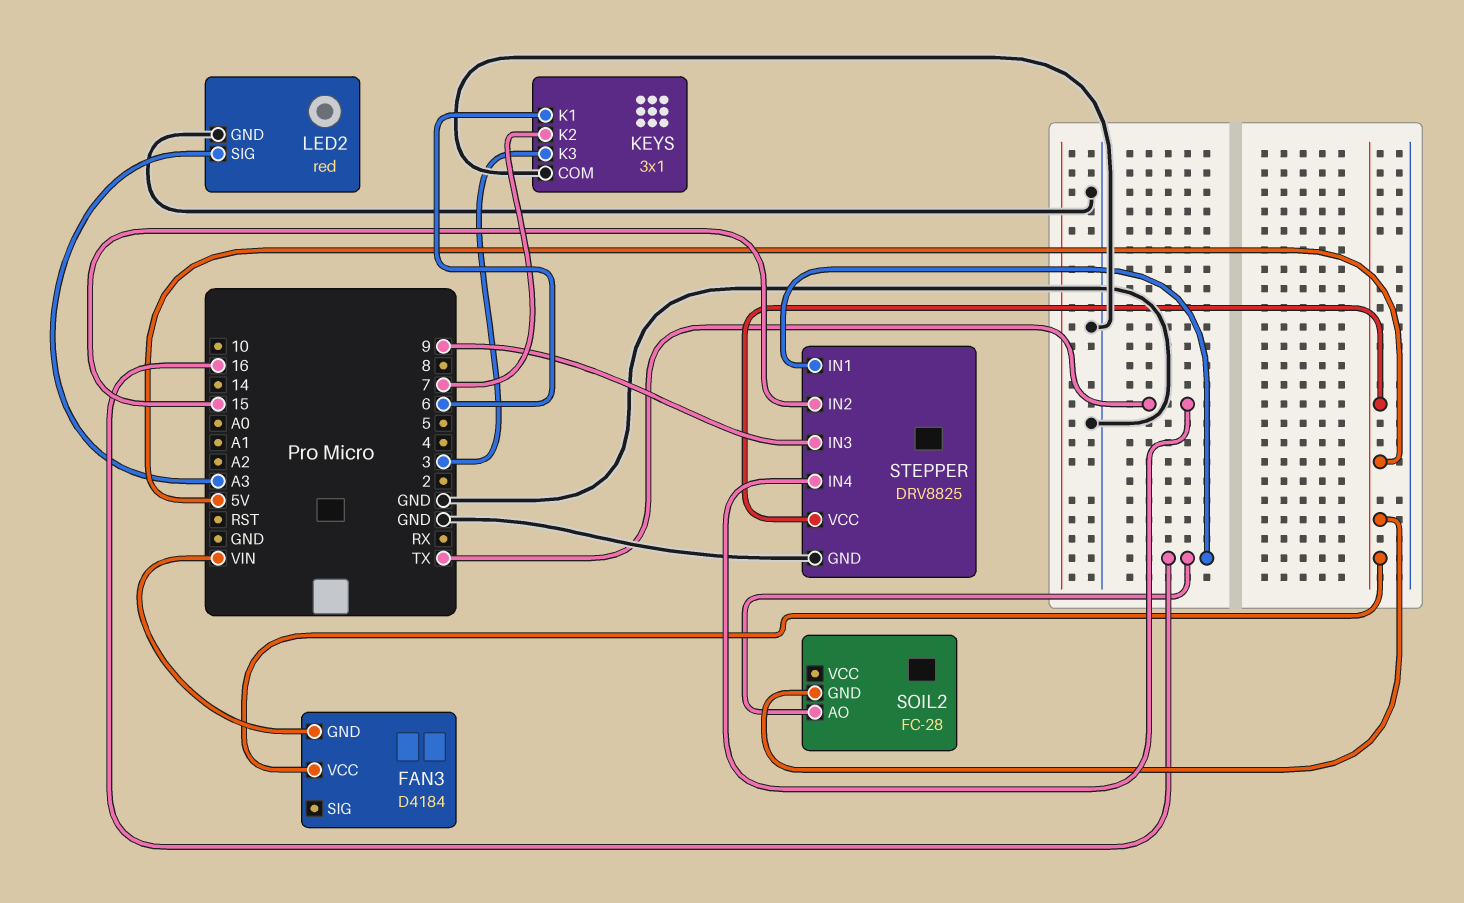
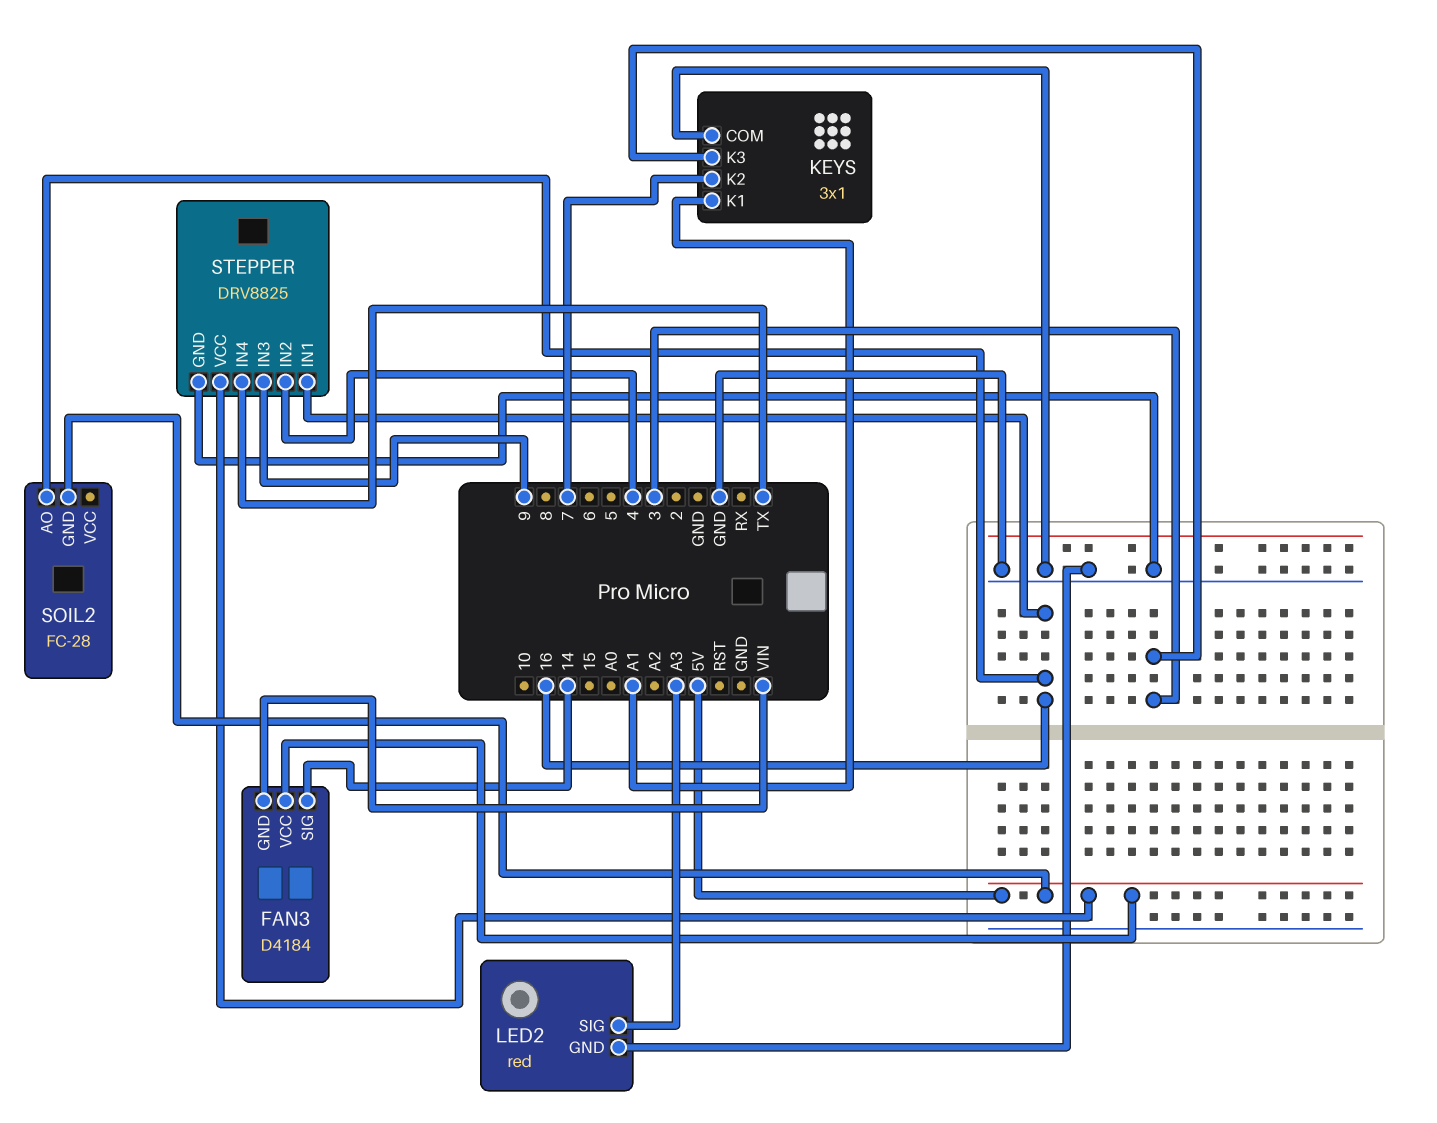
FAN3 pin SIG: none -> 14
KEYS pin K1: 6 -> A1
STEPPER pin IN2: 15 -> 4

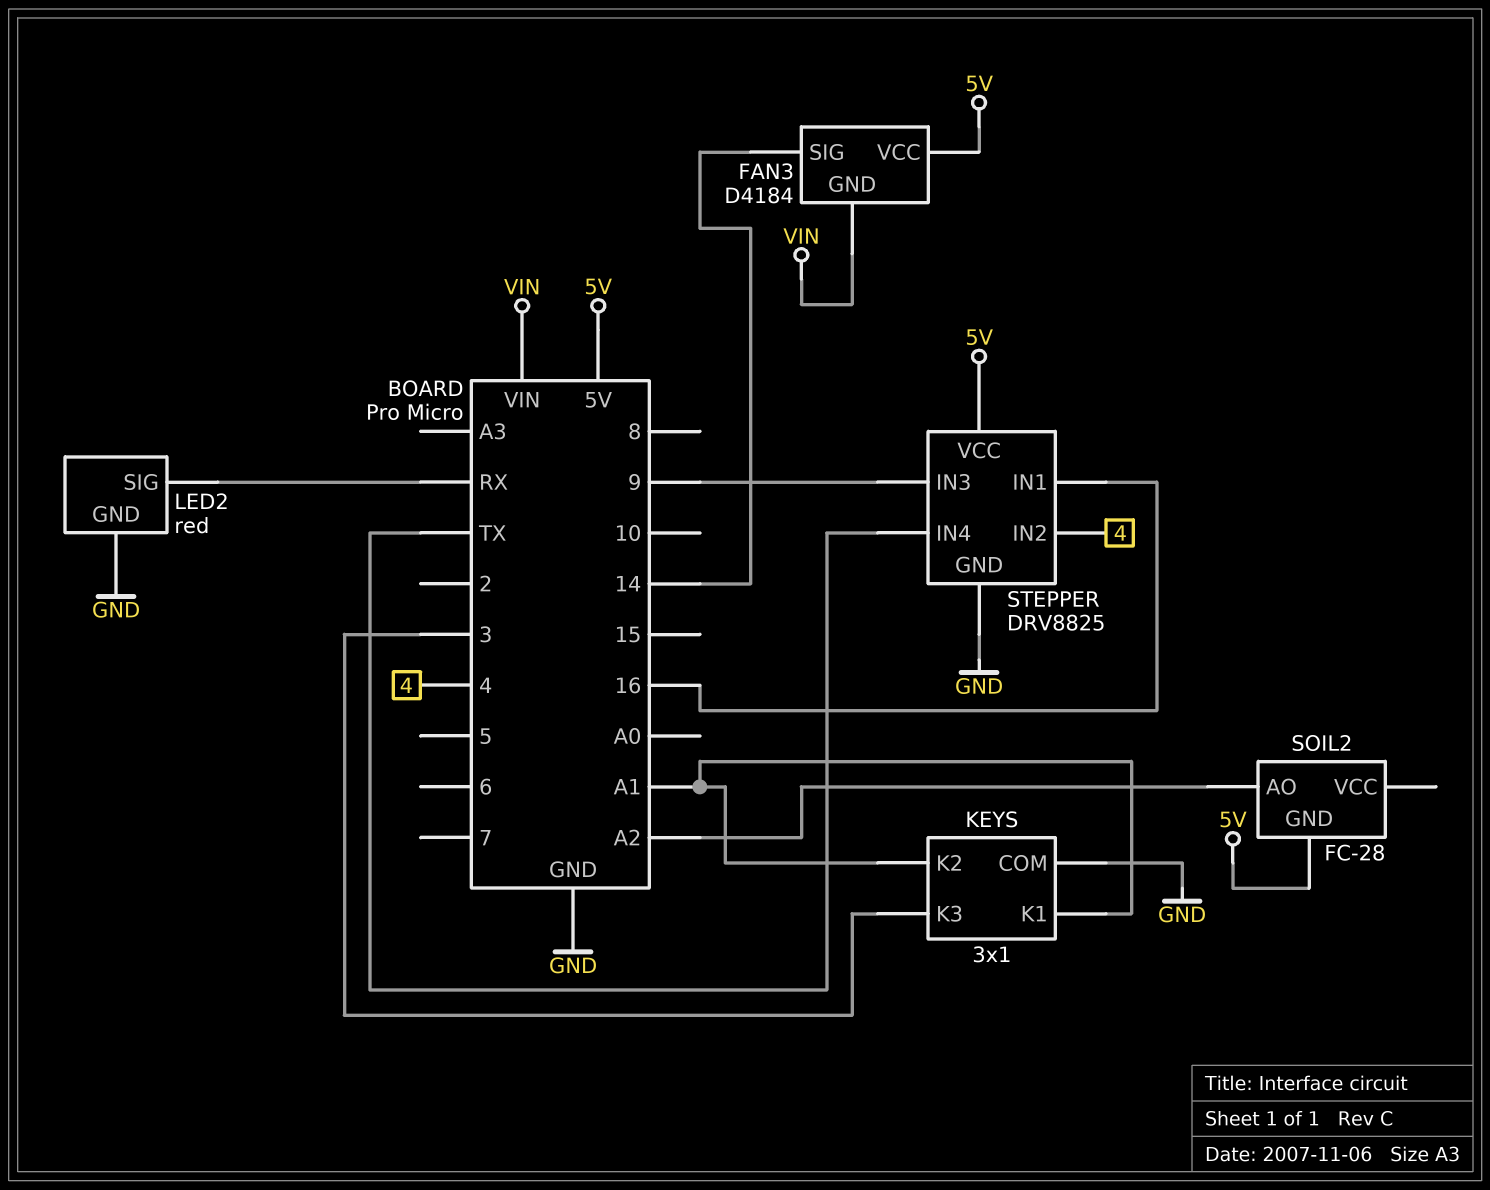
KEYS pin K2: 7 -> A1
LED2 pin SIG: A3 -> RX
SOIL2 pin AO: 16 -> A2

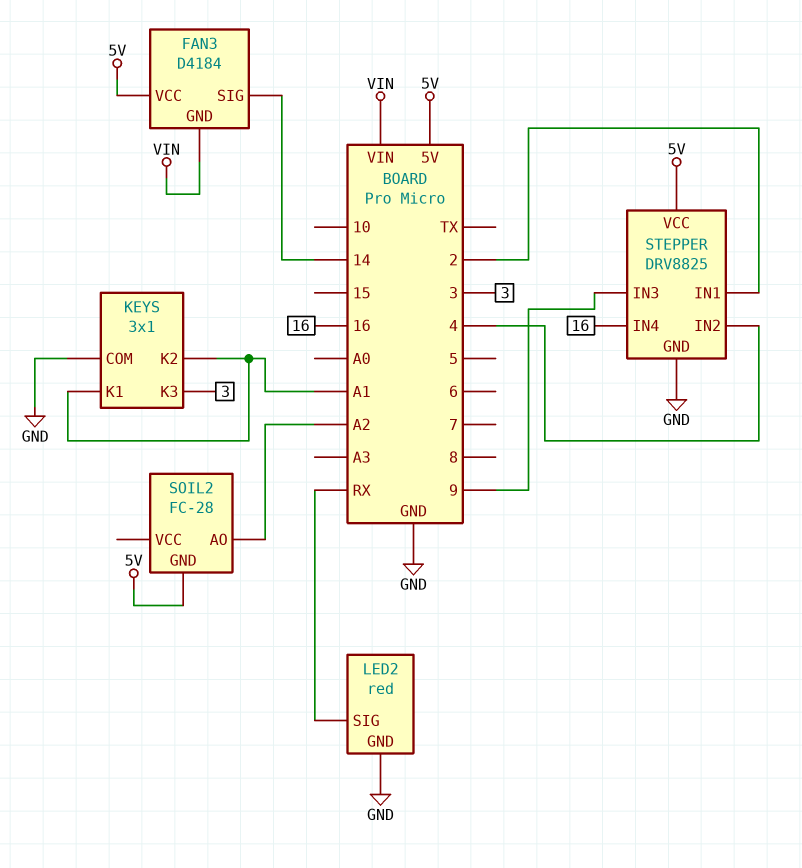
STEPPER pin IN1: 16 -> 2
STEPPER pin IN4: TX -> 16

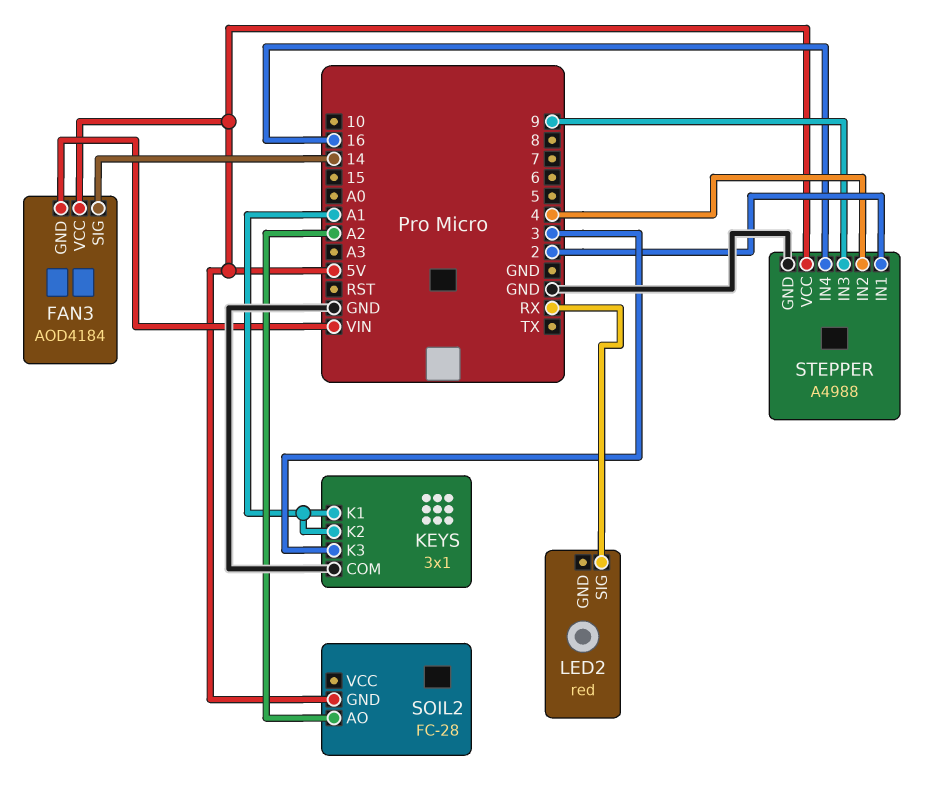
FAN3: D4184 -> AOD4184
LED2 pin GND: GND -> none
STEPPER: DRV8825 -> A4988

